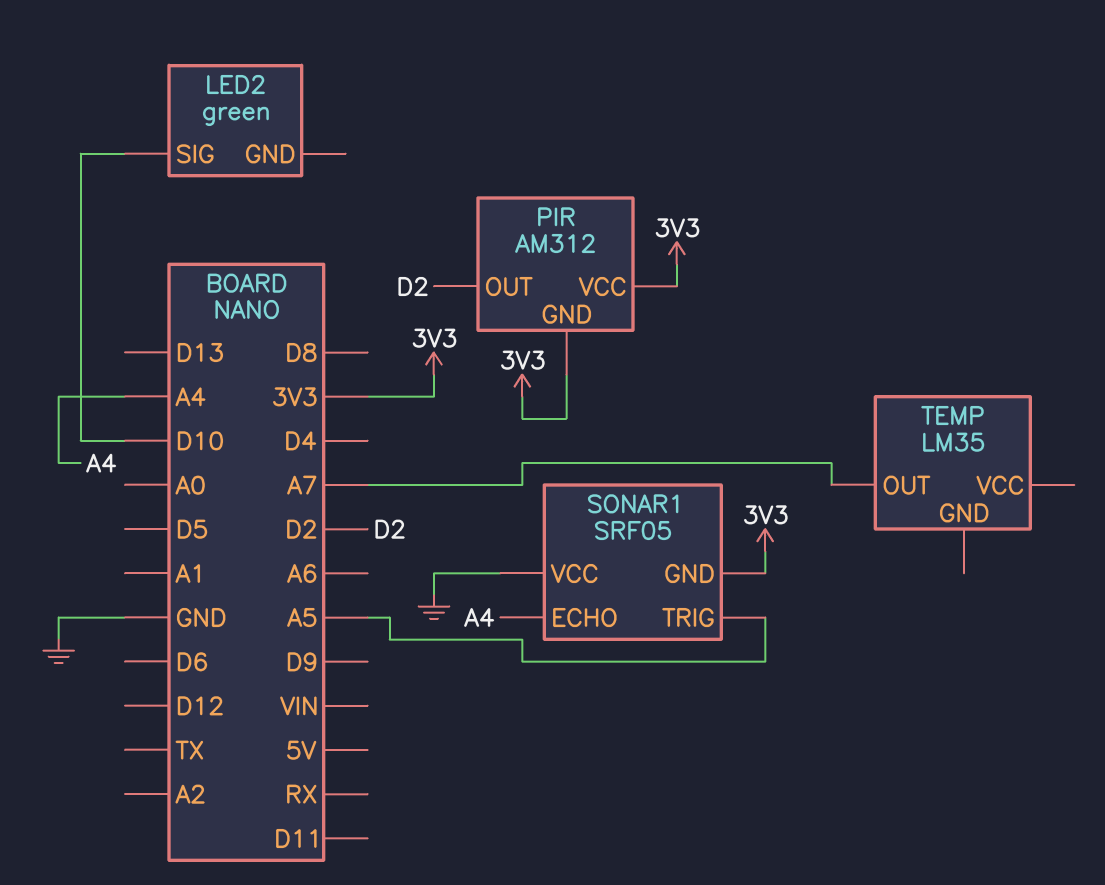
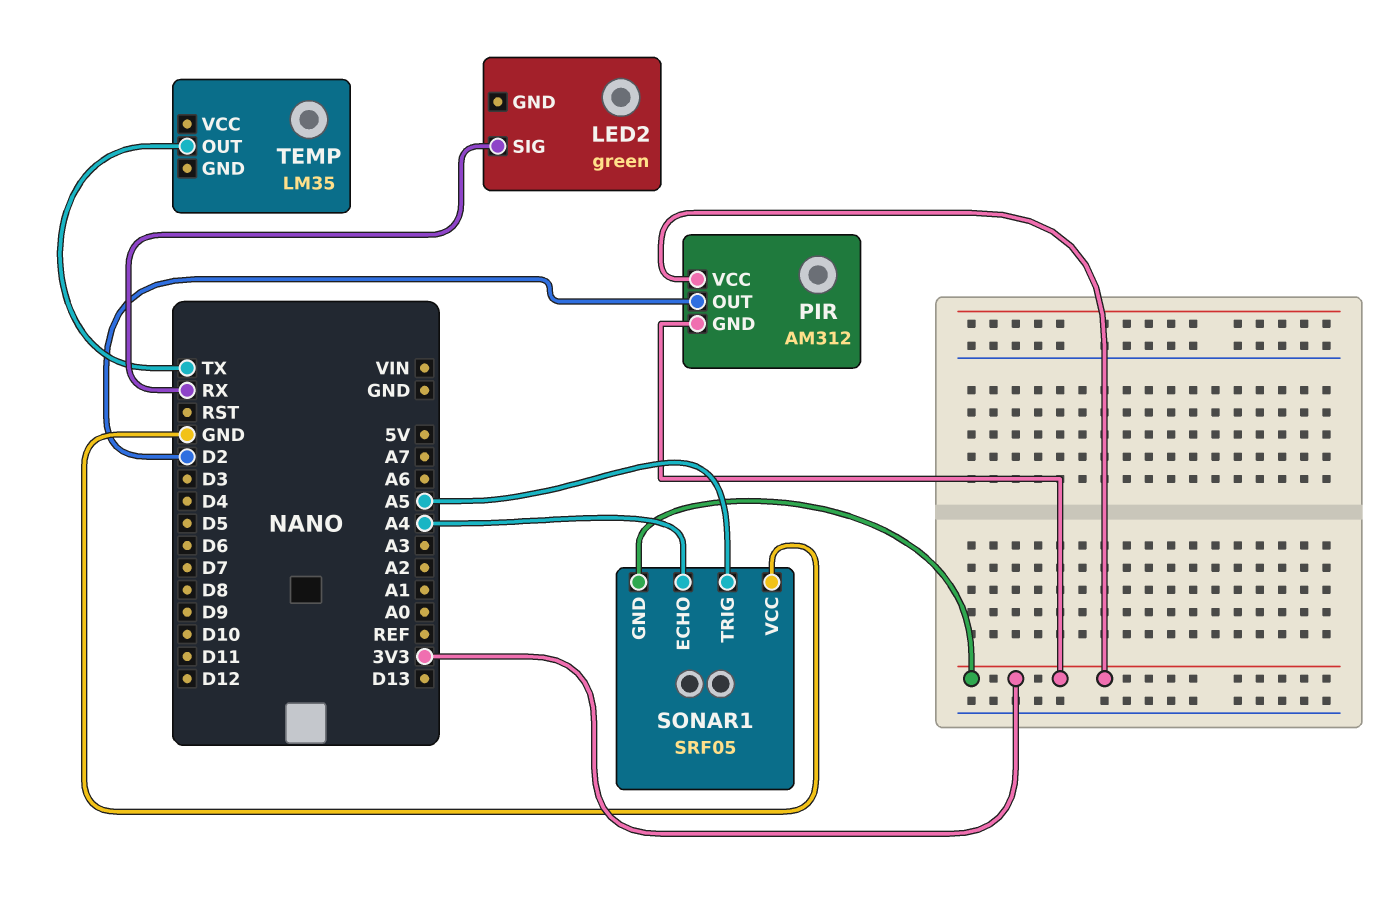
LED2 pin SIG: D10 -> RX
TEMP pin OUT: A7 -> TX

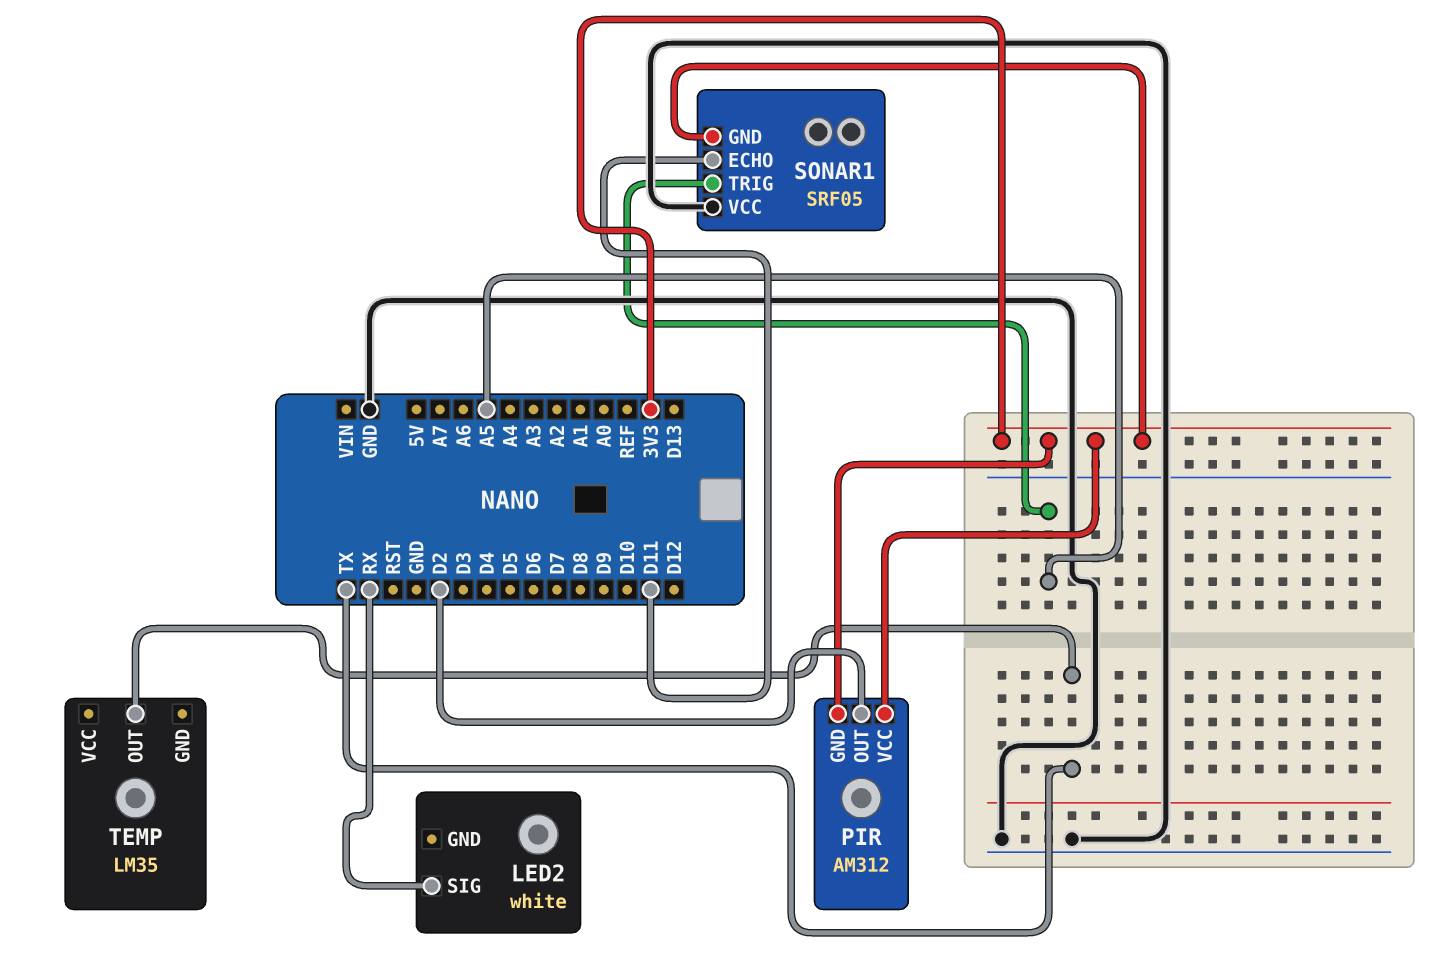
LED2: green -> white
SONAR1 pin ECHO: A4 -> D11

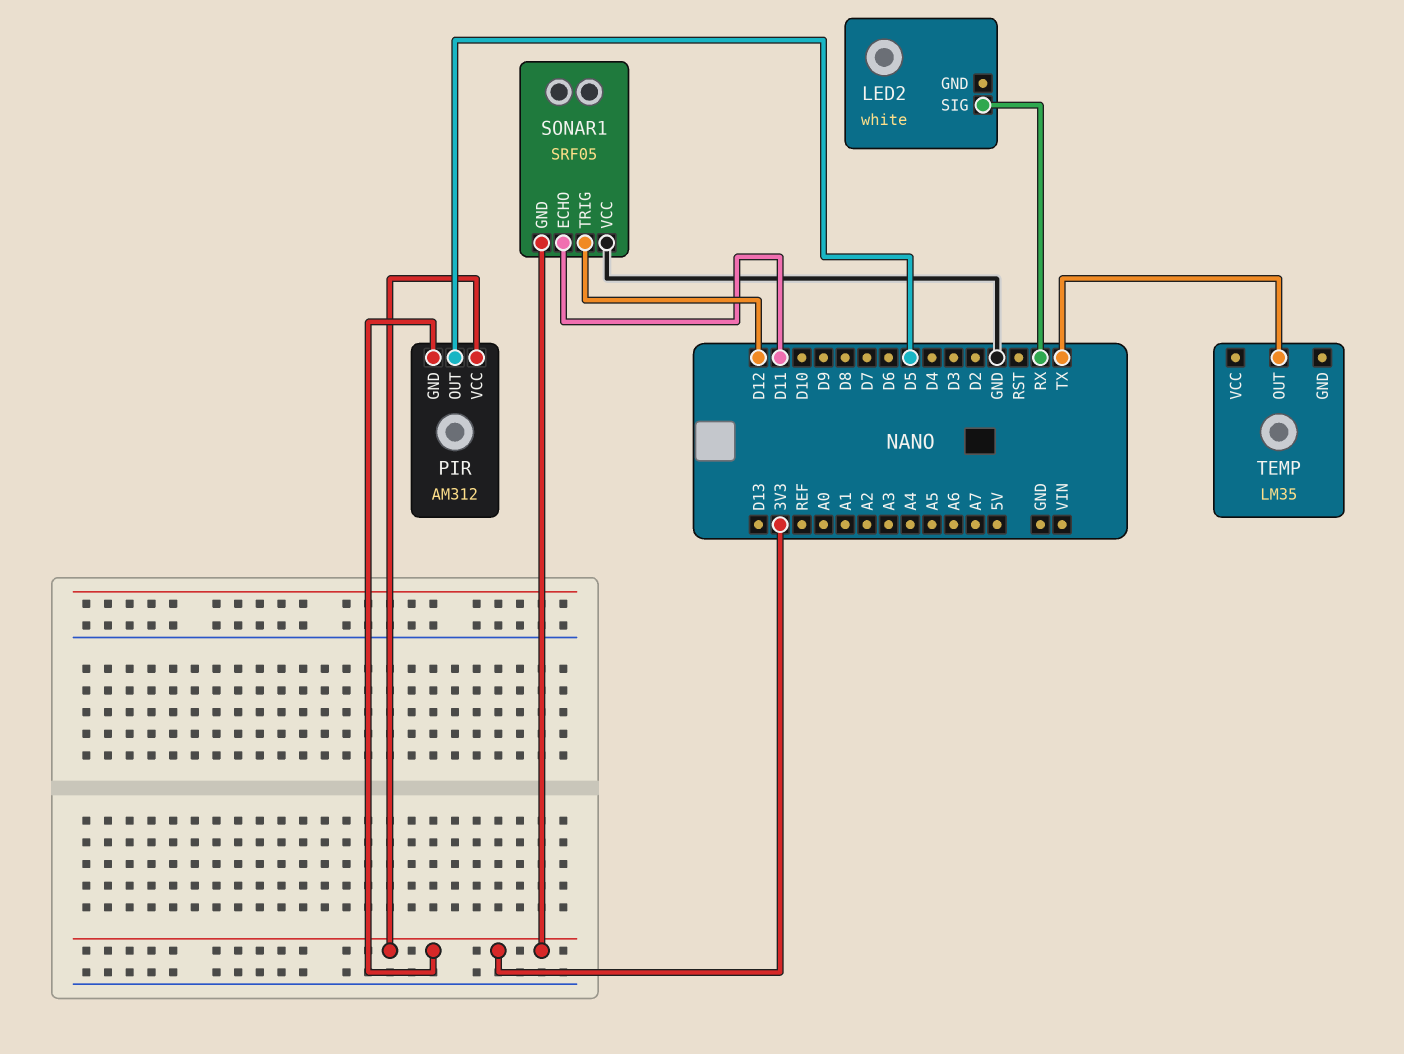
PIR pin OUT: D2 -> D5
SONAR1 pin TRIG: A5 -> D12

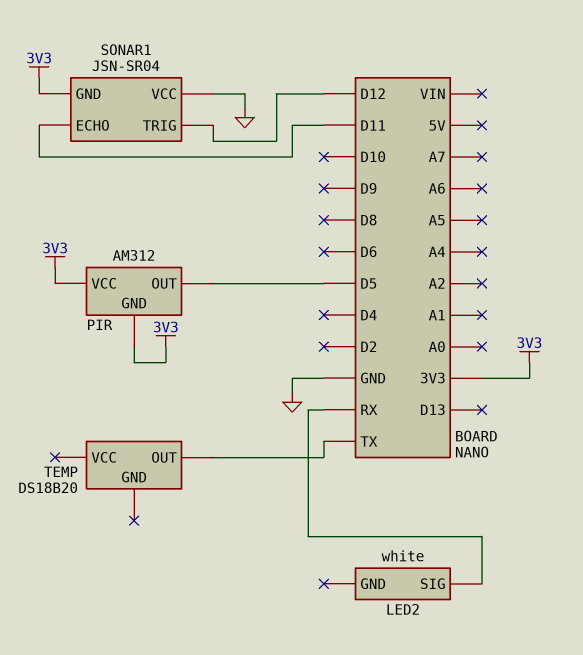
SONAR1: SRF05 -> JSN-SR04
TEMP: LM35 -> DS18B20

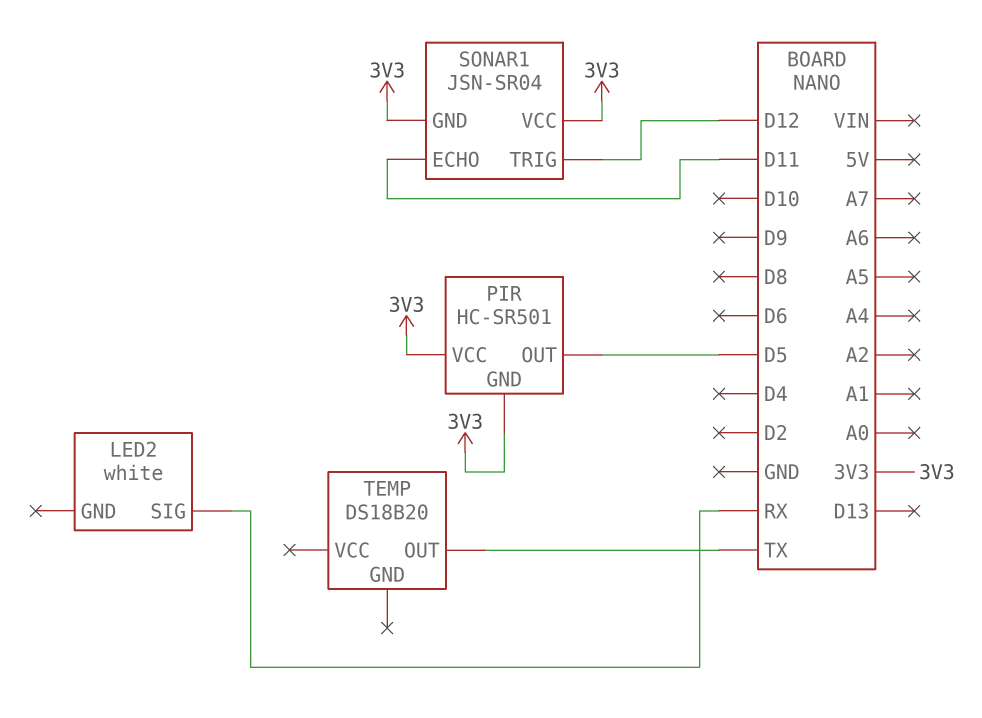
PIR: AM312 -> HC-SR501
SONAR1 pin VCC: GND -> 3V3

